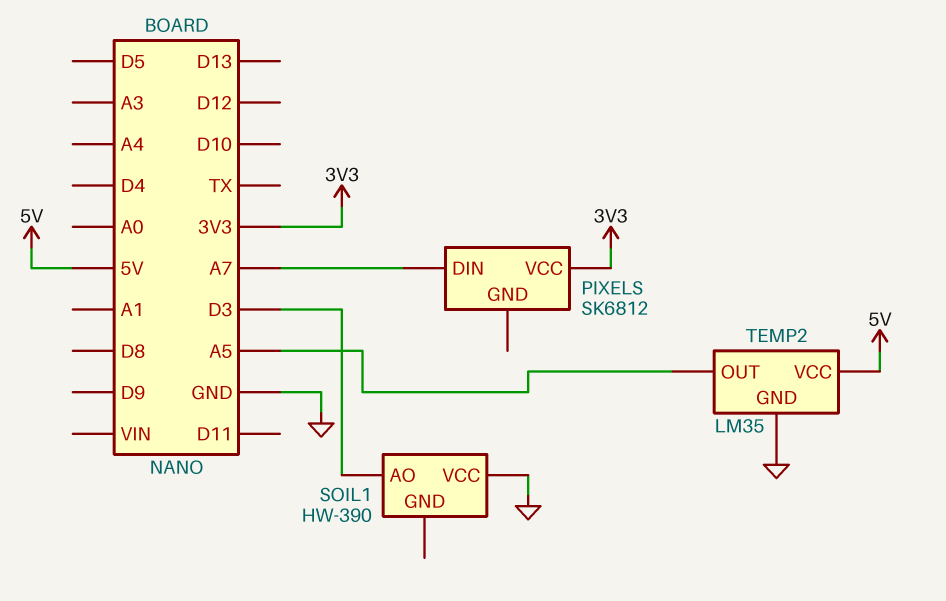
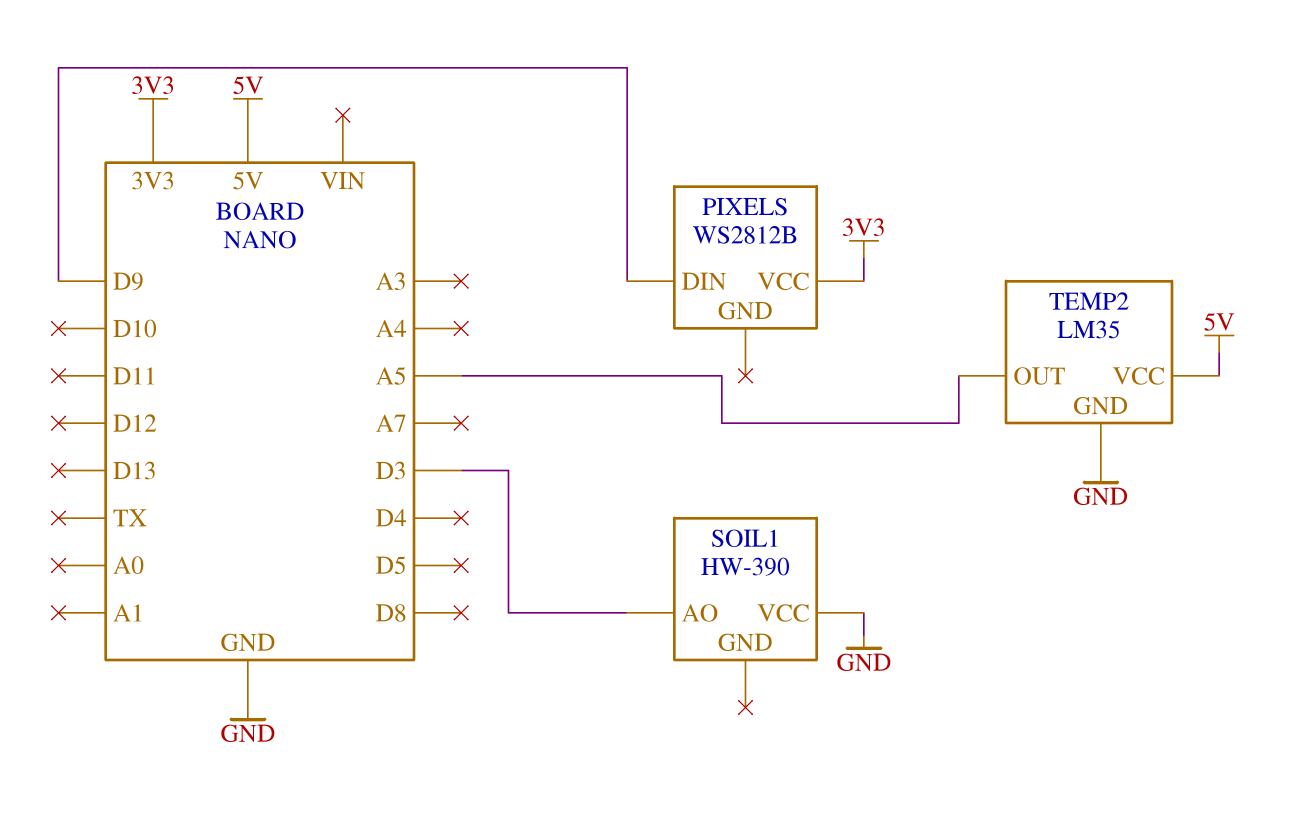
PIXELS: SK6812 -> WS2812B
PIXELS pin DIN: A7 -> D9

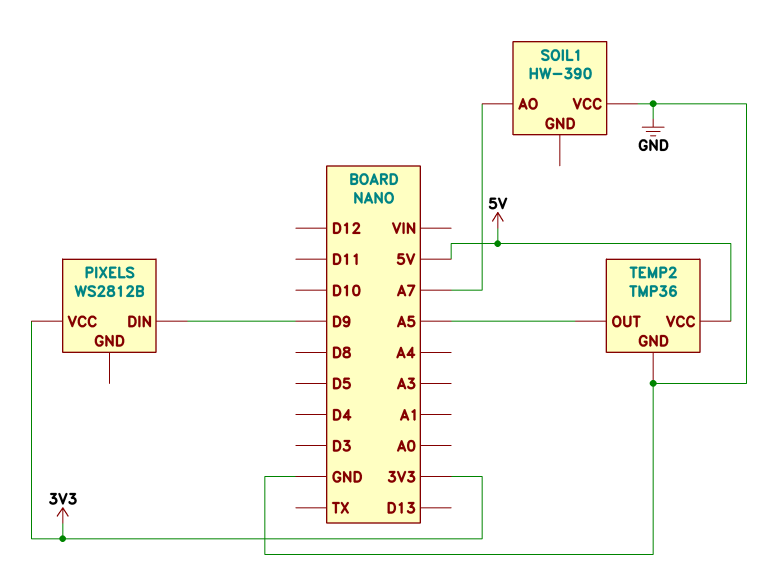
SOIL1 pin AO: D3 -> A7
TEMP2: LM35 -> TMP36

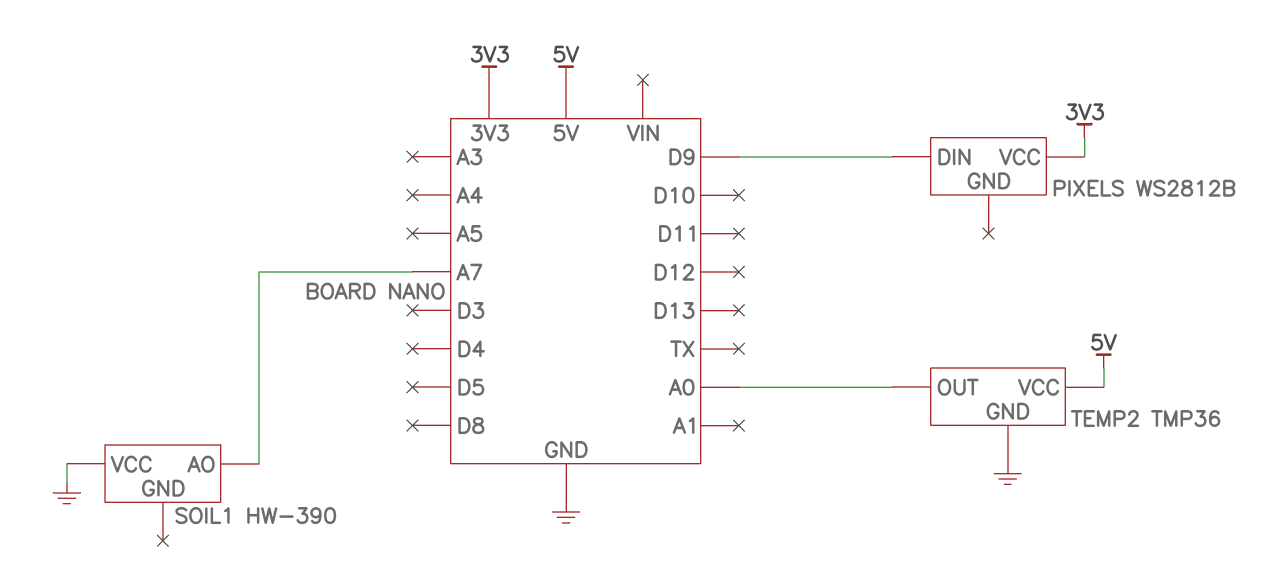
TEMP2 pin OUT: A5 -> A0

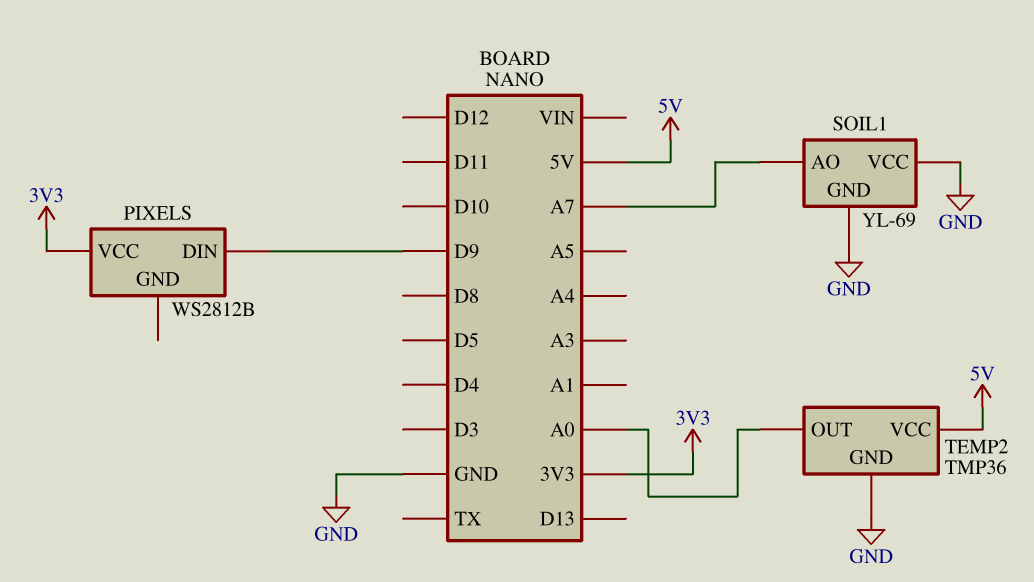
SOIL1: HW-390 -> YL-69
SOIL1 pin GND: none -> GND

